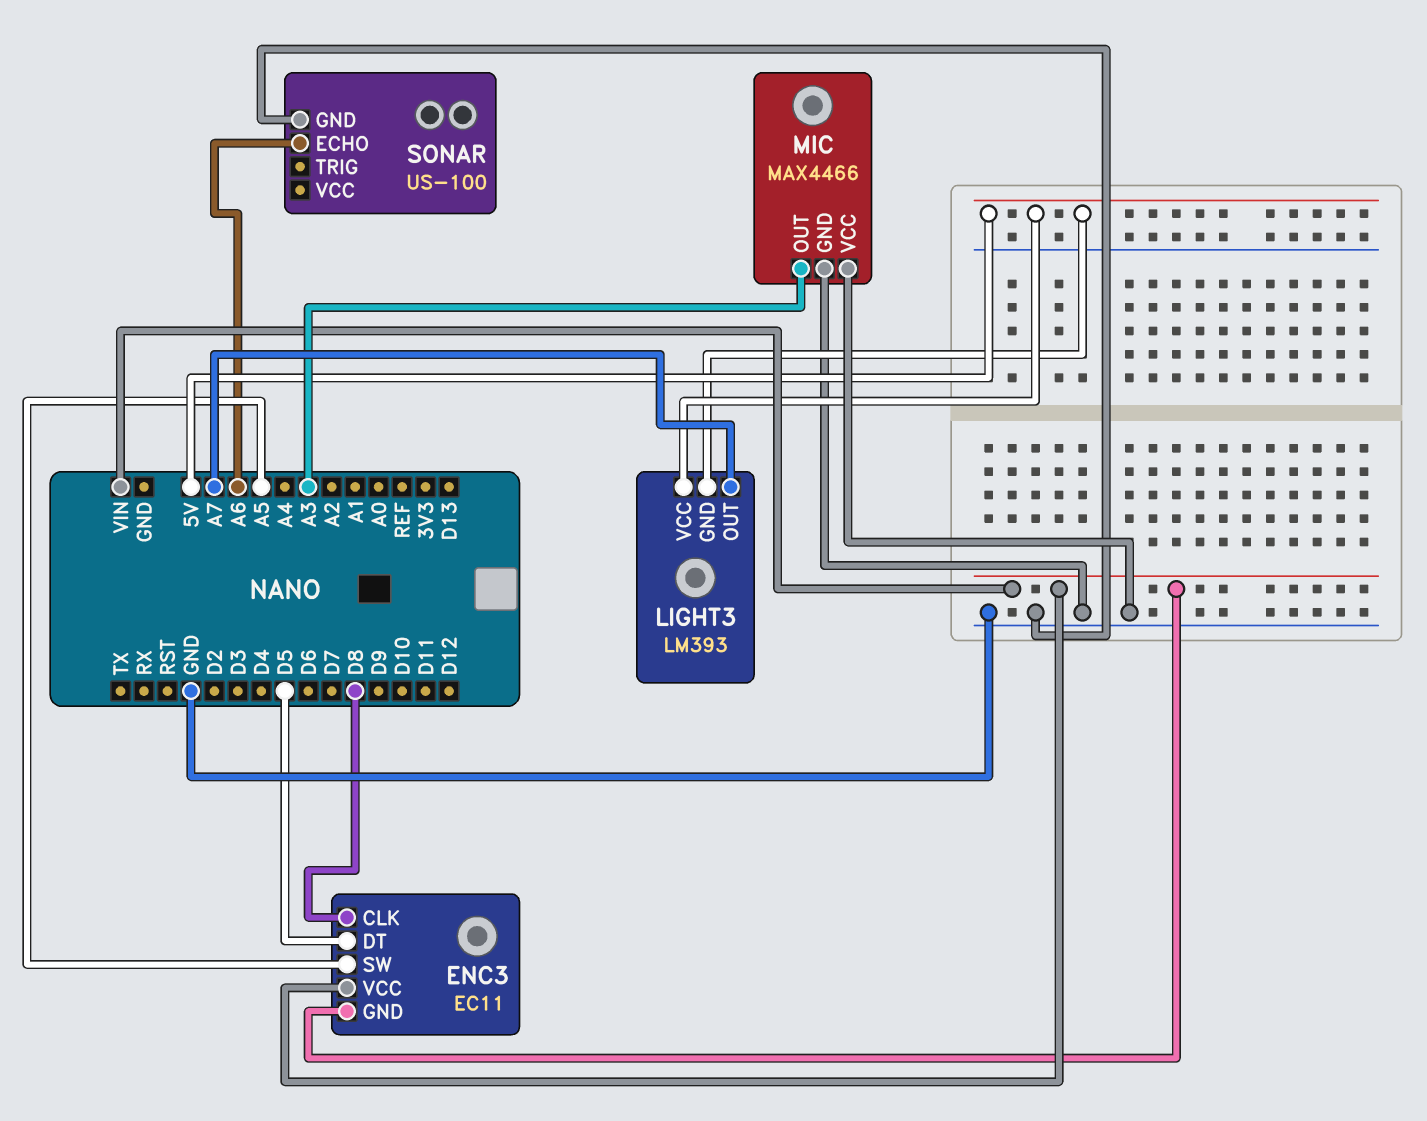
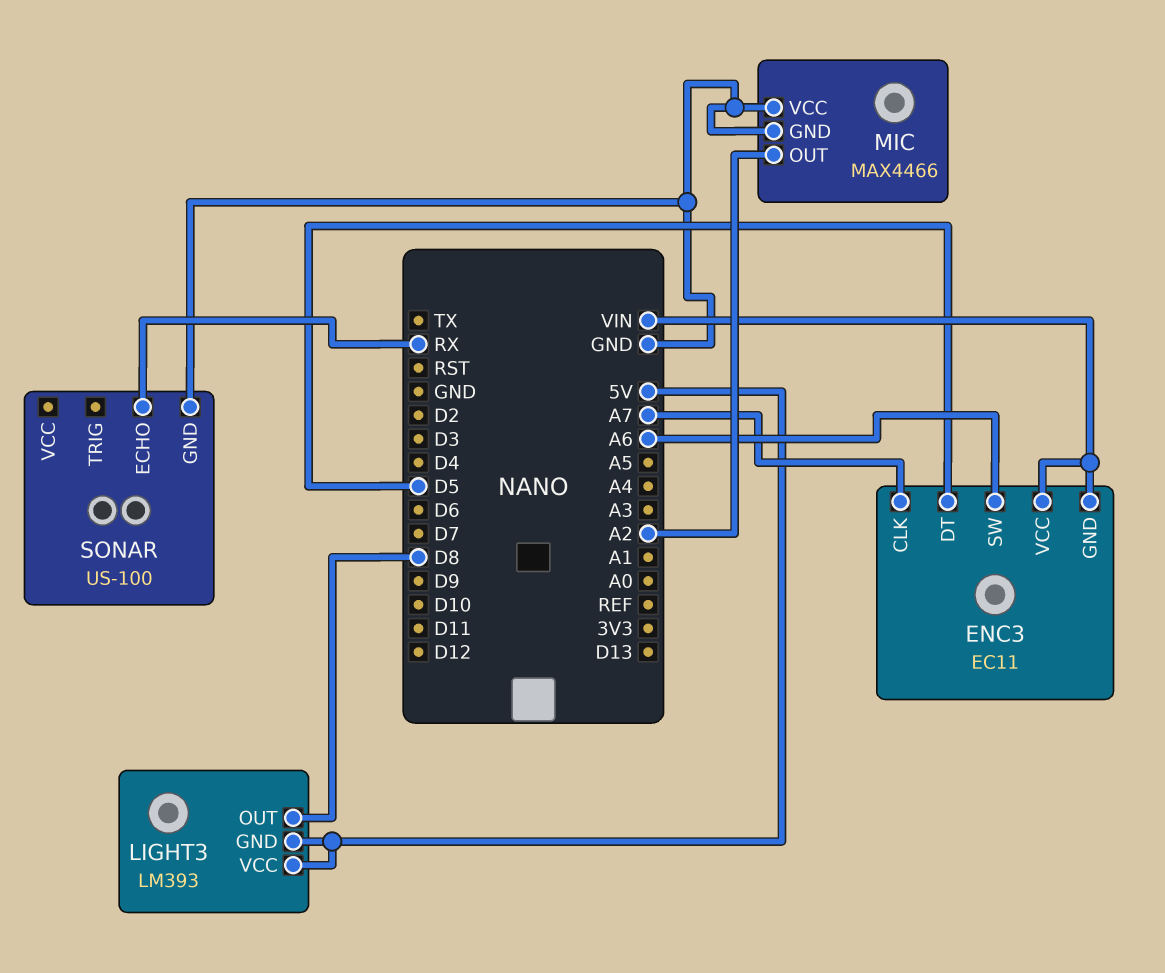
ENC3 pin CLK: D8 -> A7
ENC3 pin SW: A5 -> A6
LIGHT3 pin OUT: A7 -> D8
MIC pin OUT: A3 -> A2
SONAR pin ECHO: A6 -> RX

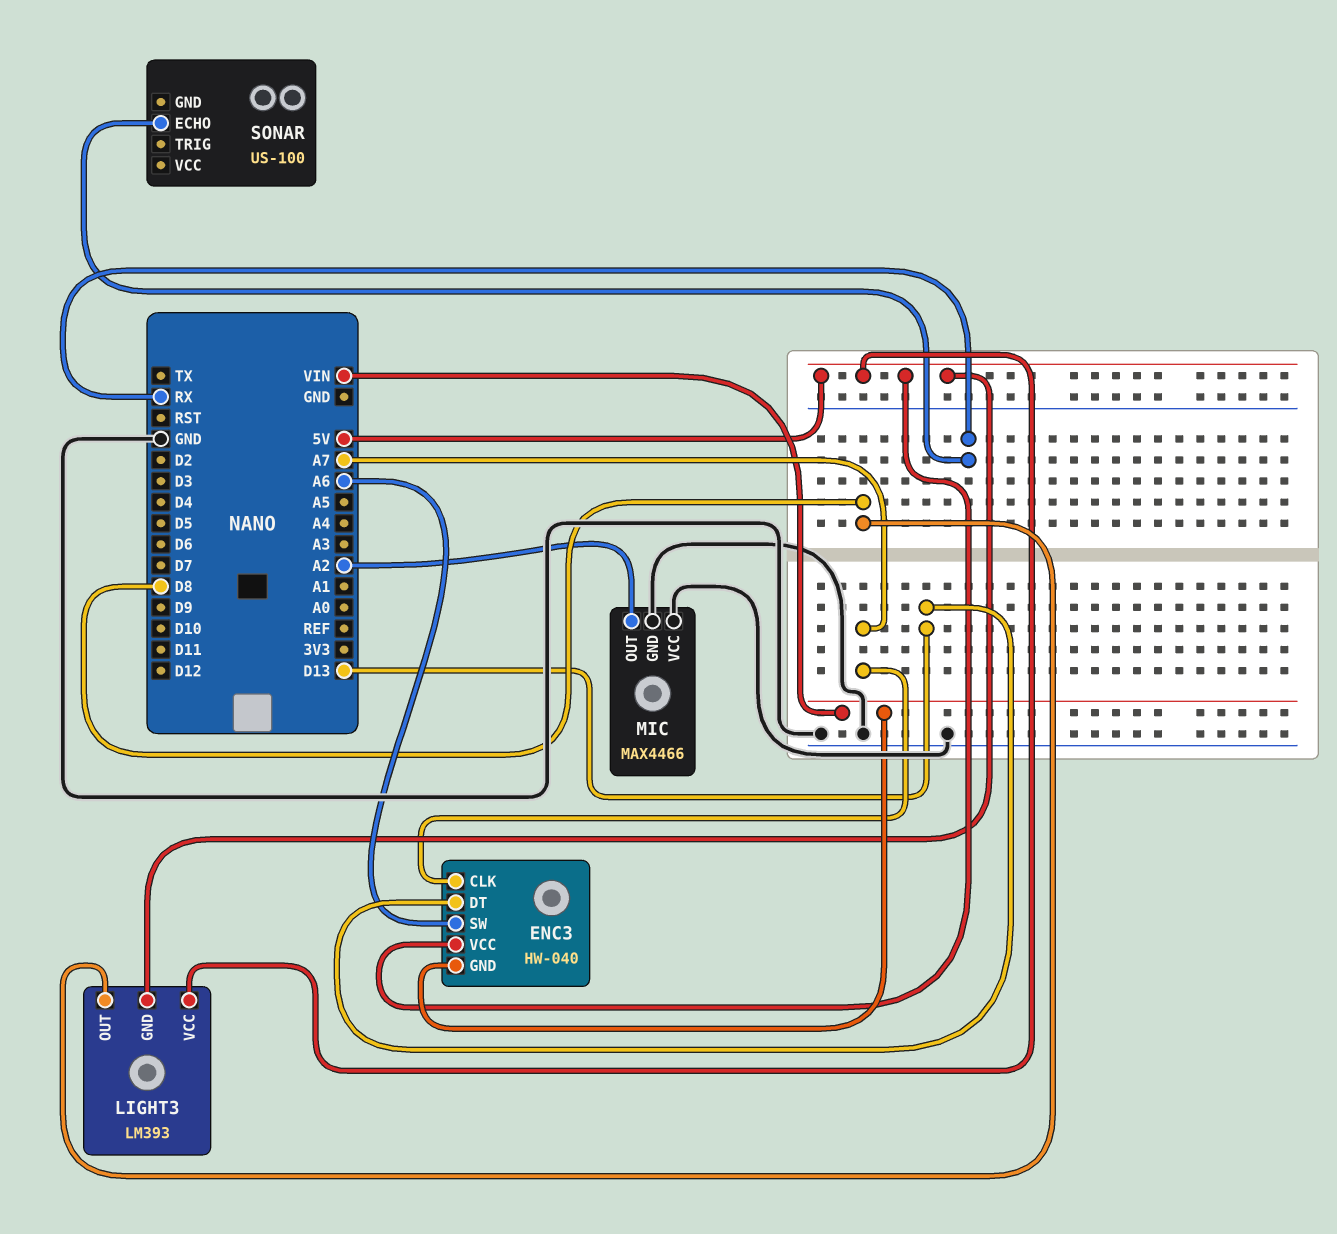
ENC3: EC11 -> HW-040
ENC3 pin DT: D5 -> D13
ENC3 pin VCC: VIN -> 5V
SONAR pin GND: GND -> none

